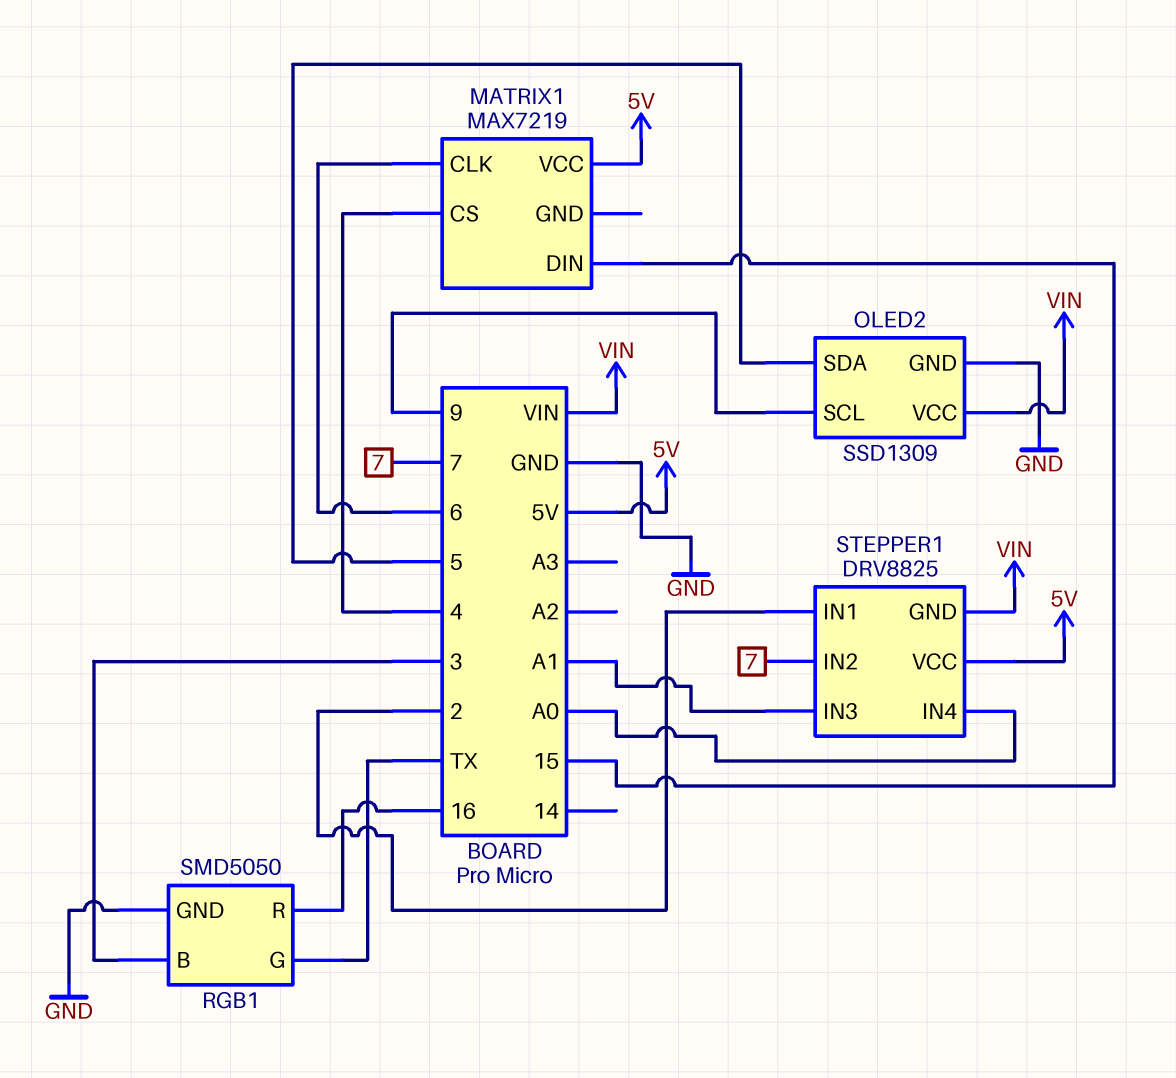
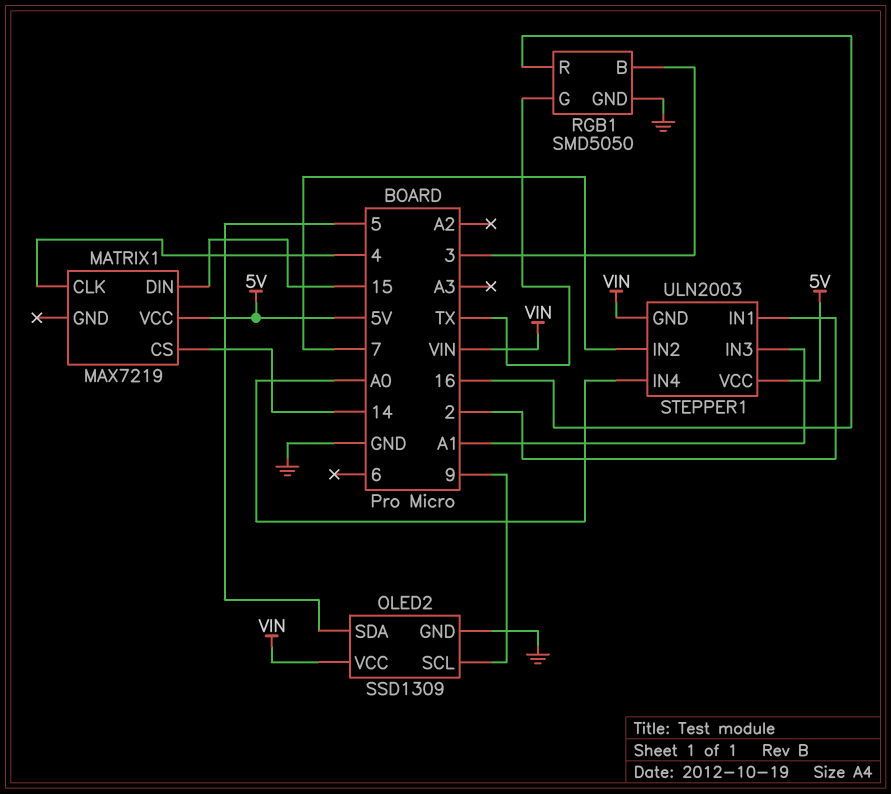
MATRIX1 pin CLK: 6 -> 4
MATRIX1 pin CS: 4 -> 14
STEPPER1: DRV8825 -> ULN2003

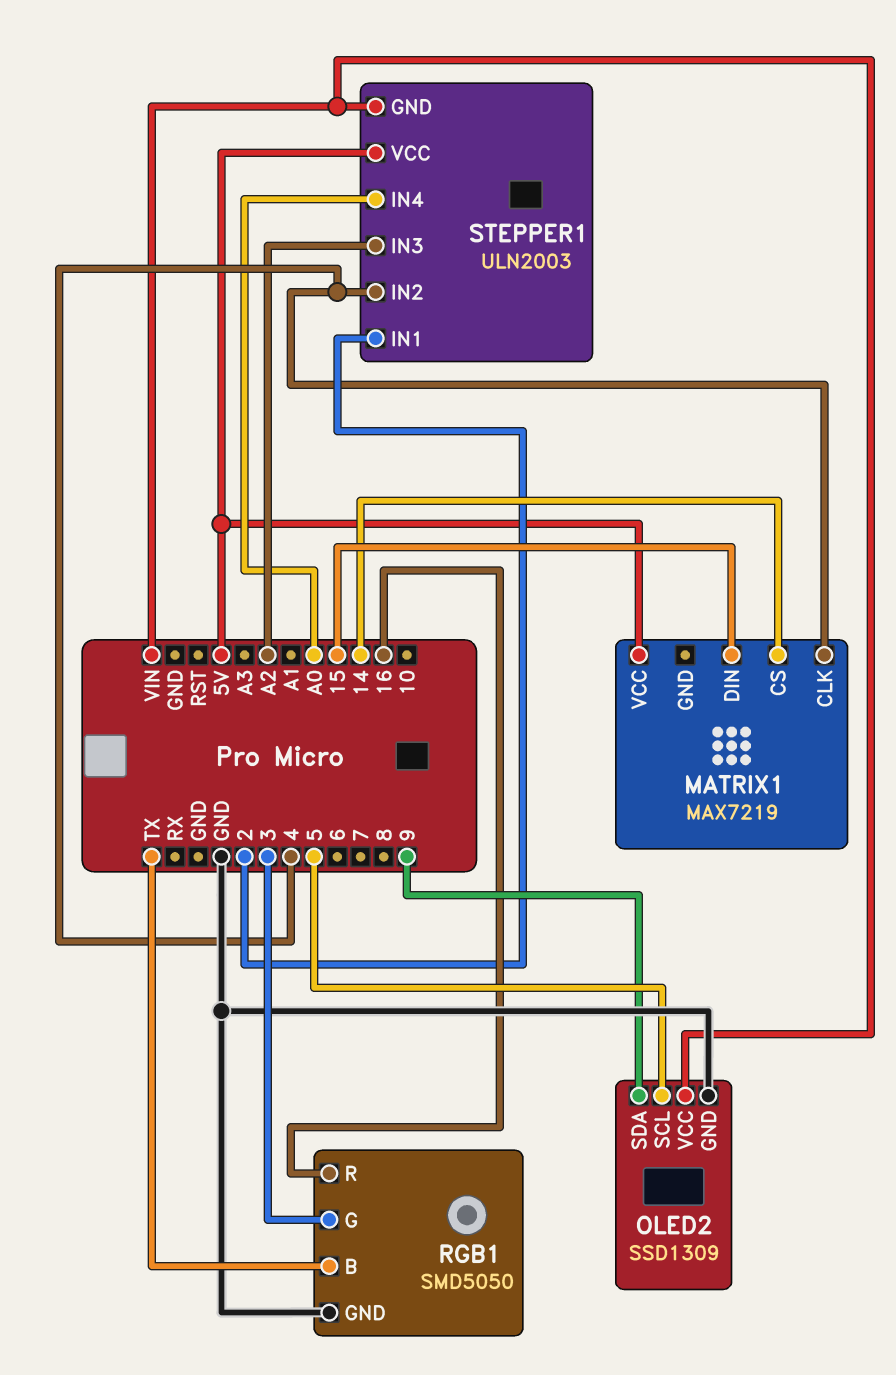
OLED2 pin SCL: 9 -> 5
OLED2 pin SDA: 5 -> 9
RGB1 pin B: 3 -> TX
RGB1 pin G: TX -> 3
STEPPER1 pin IN2: 7 -> 4
STEPPER1 pin IN3: A1 -> A2

